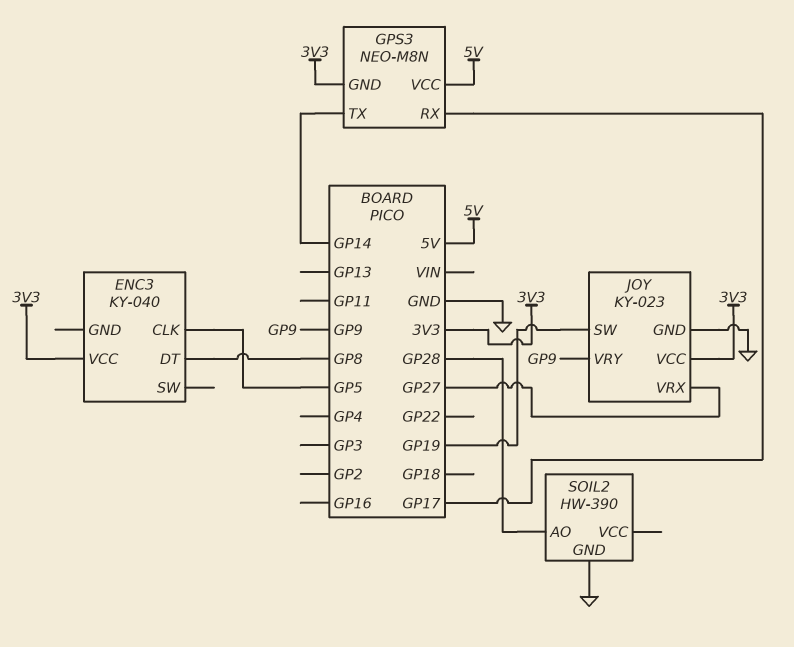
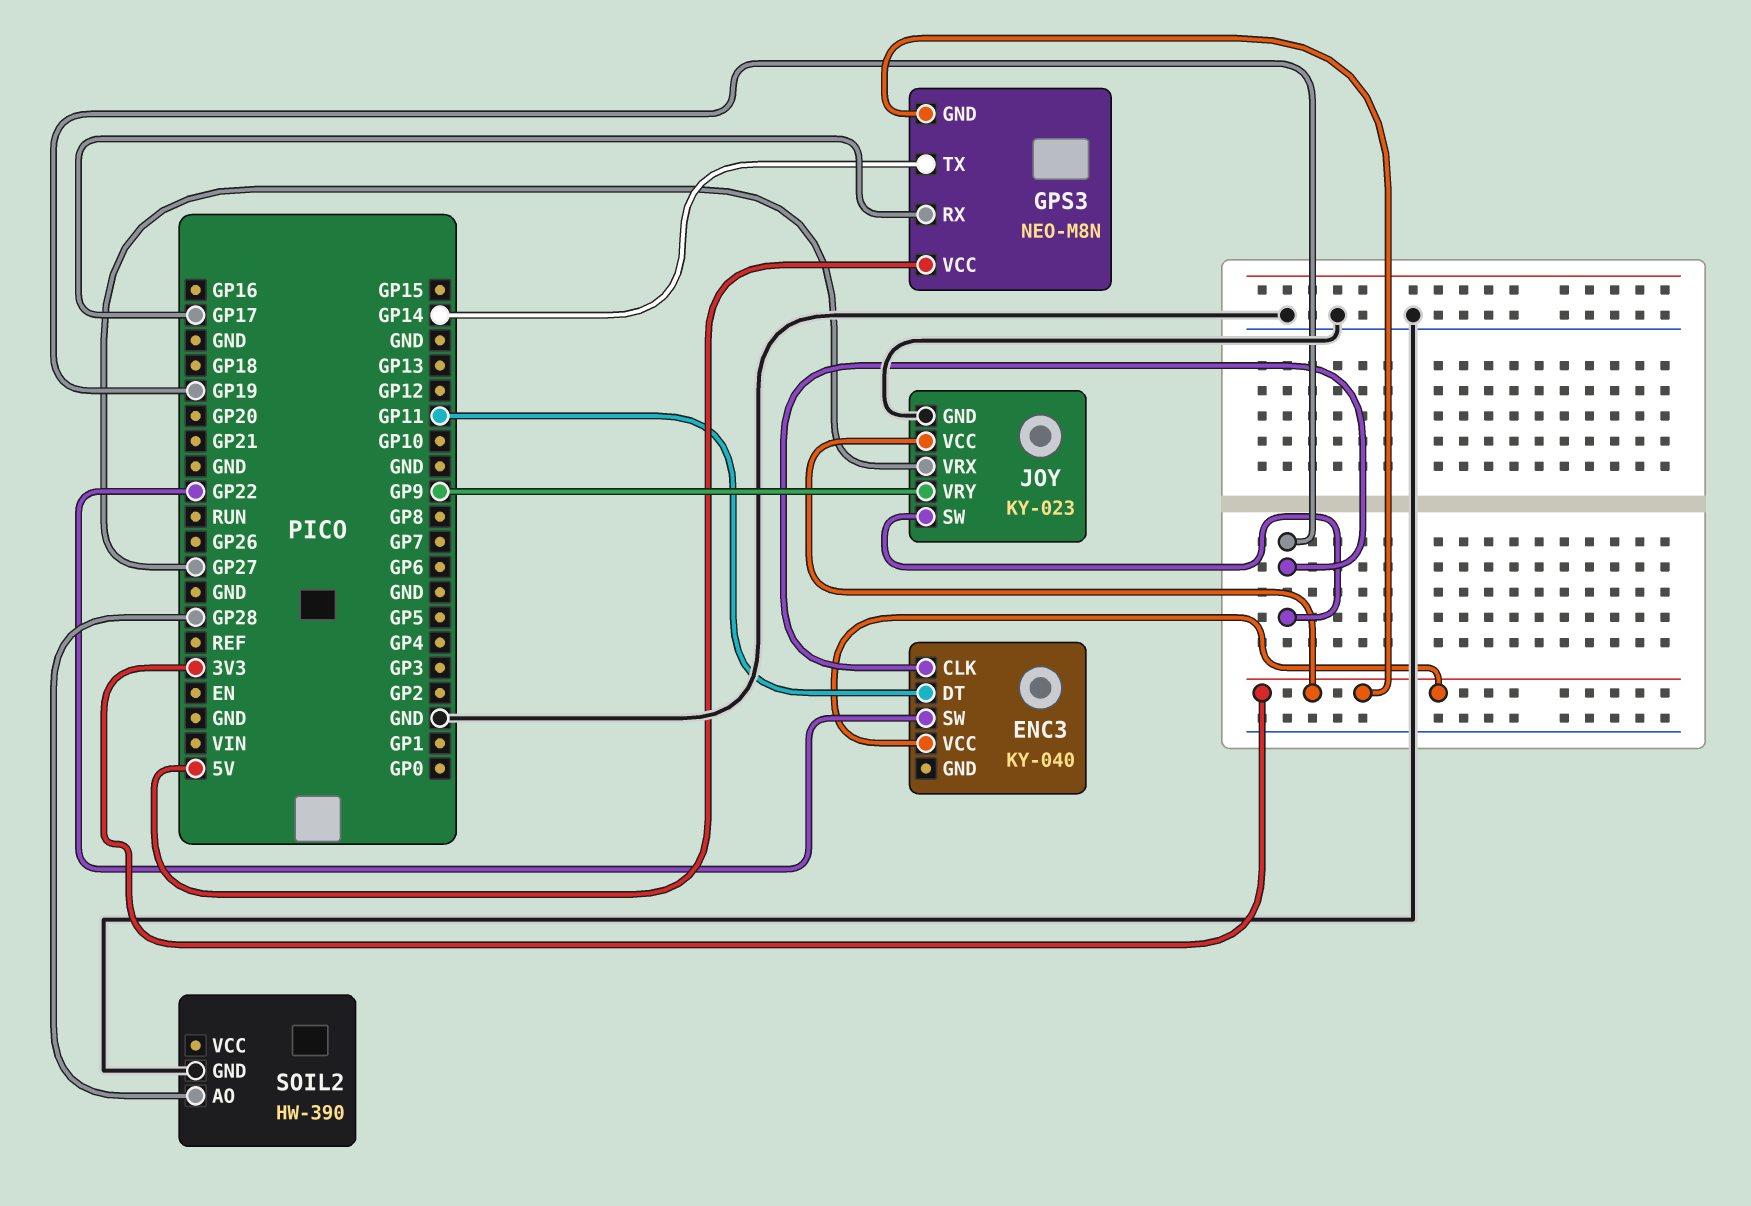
ENC3 pin CLK: GP5 -> GP19
ENC3 pin DT: GP8 -> GP11
ENC3 pin SW: none -> GP22

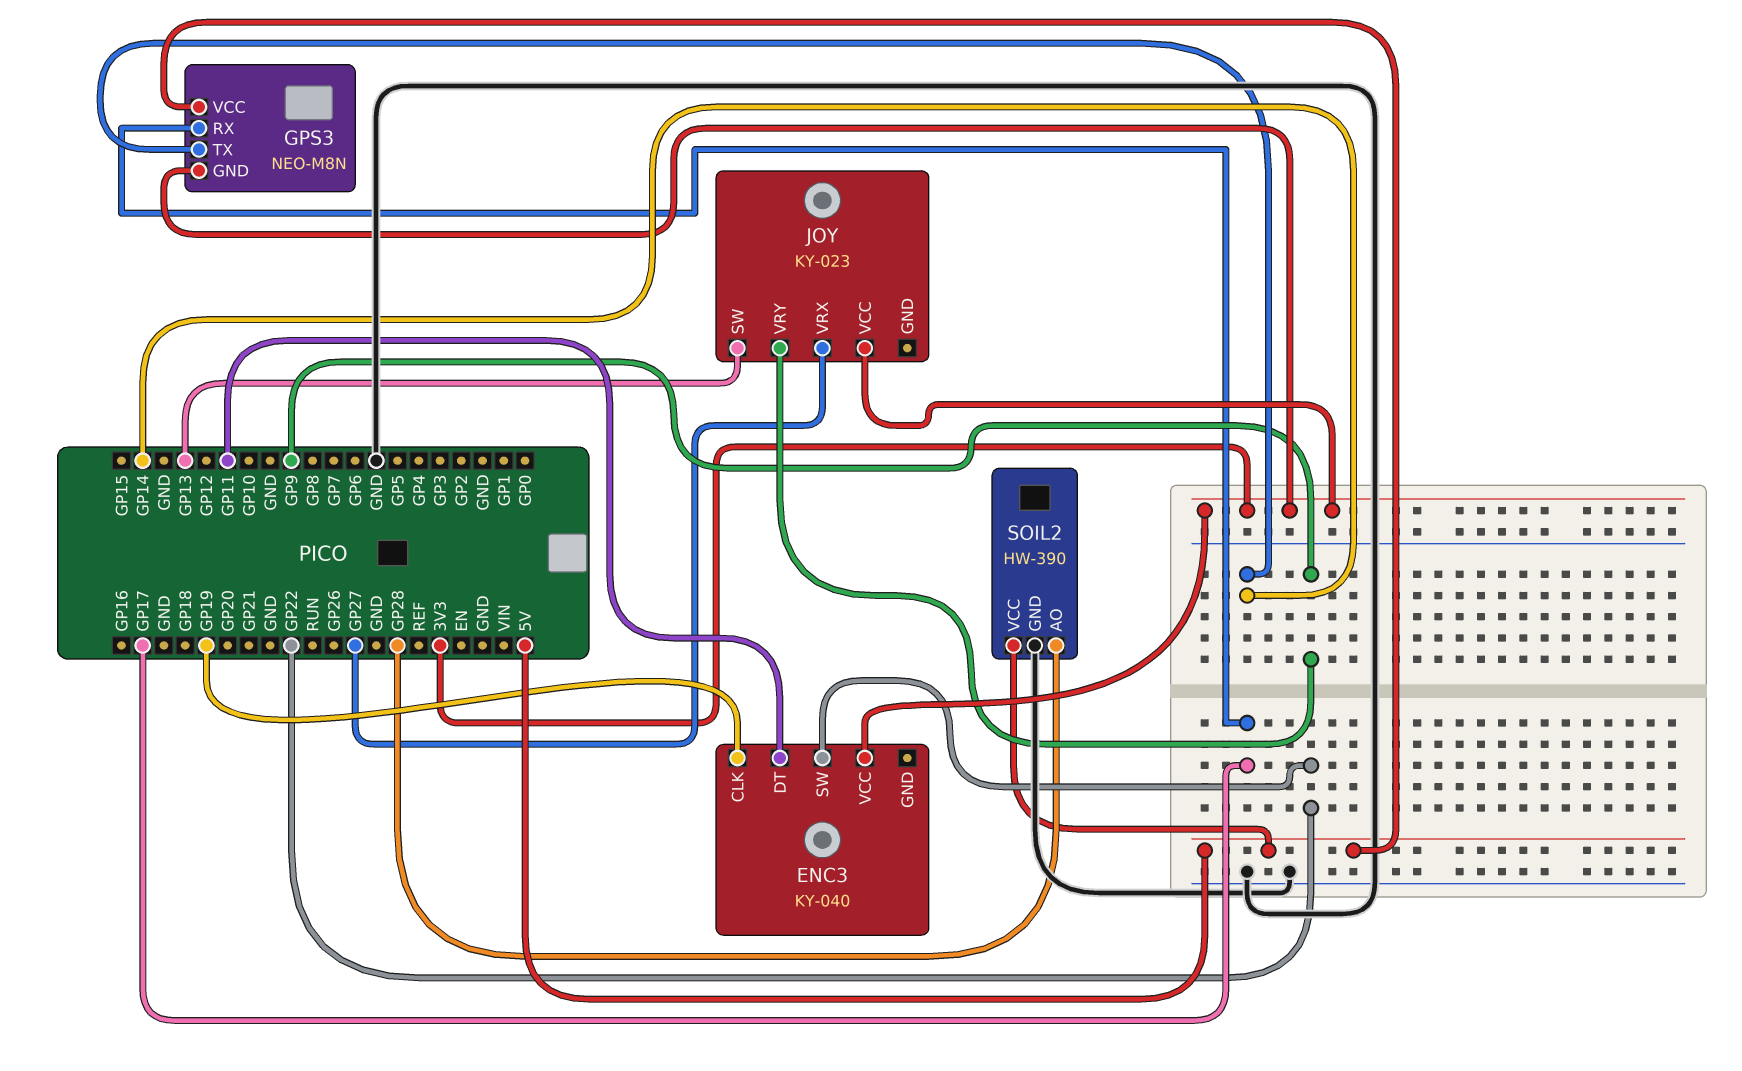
JOY pin GND: GND -> none
JOY pin SW: GP19 -> GP13
SOIL2 pin VCC: none -> 5V

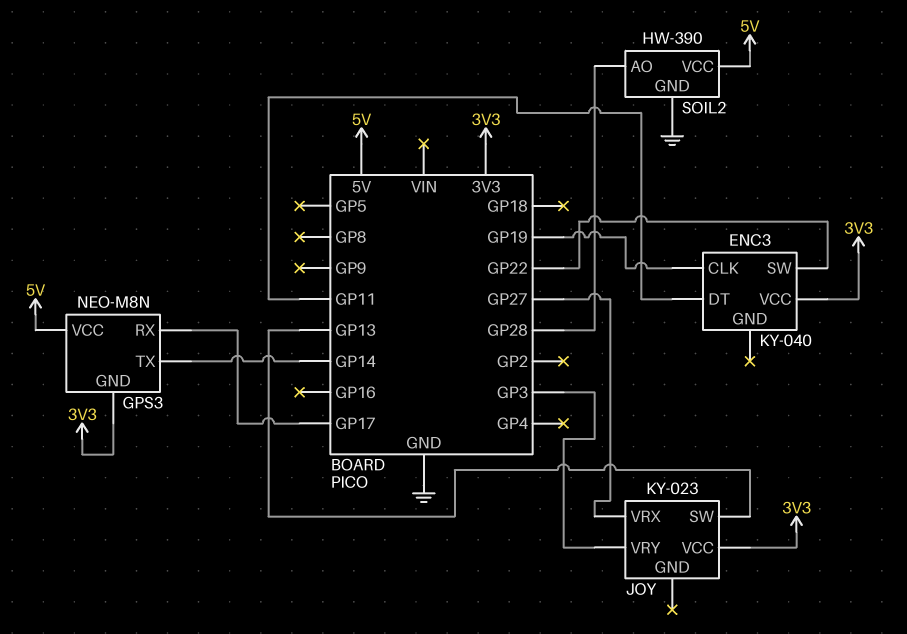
JOY pin VRY: GP9 -> GP3

